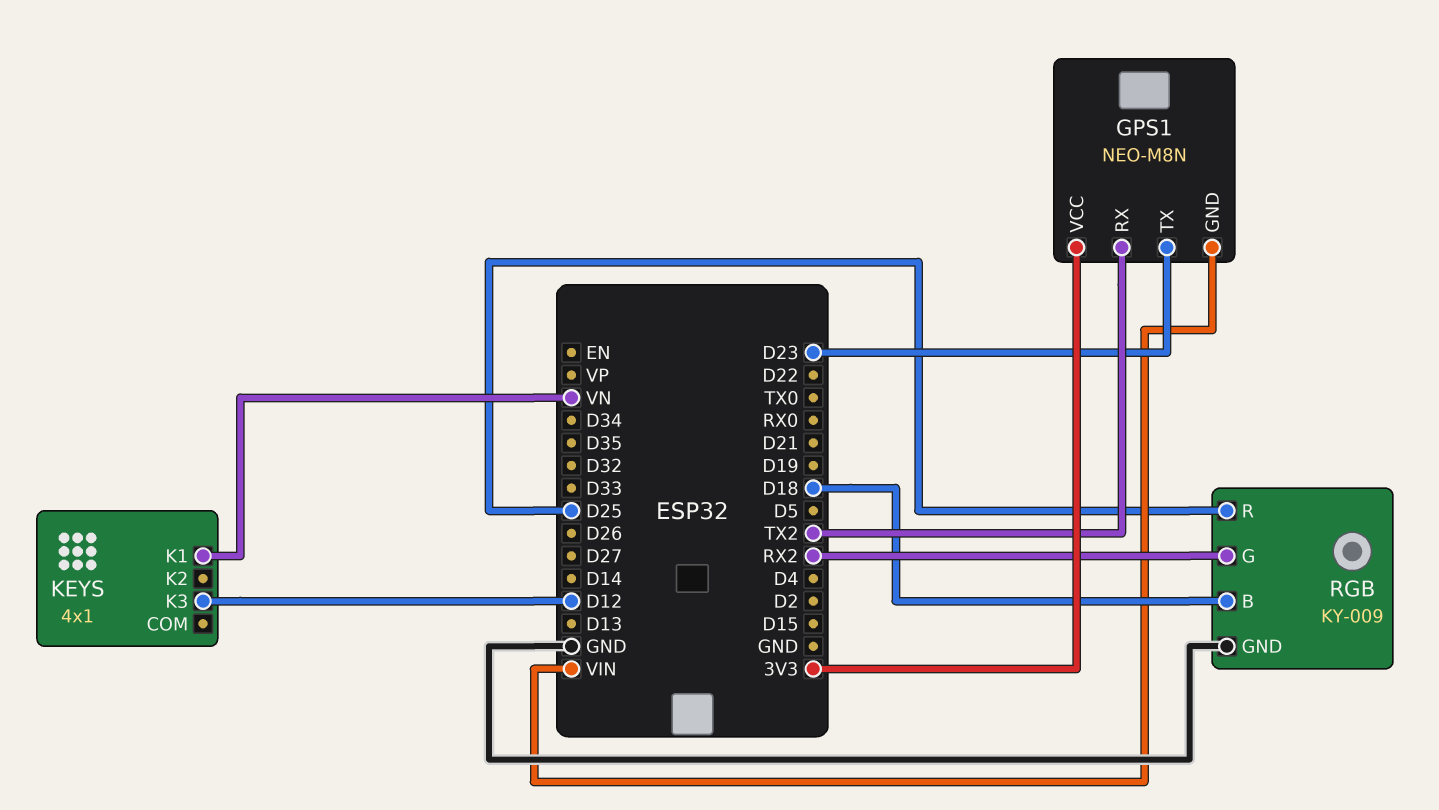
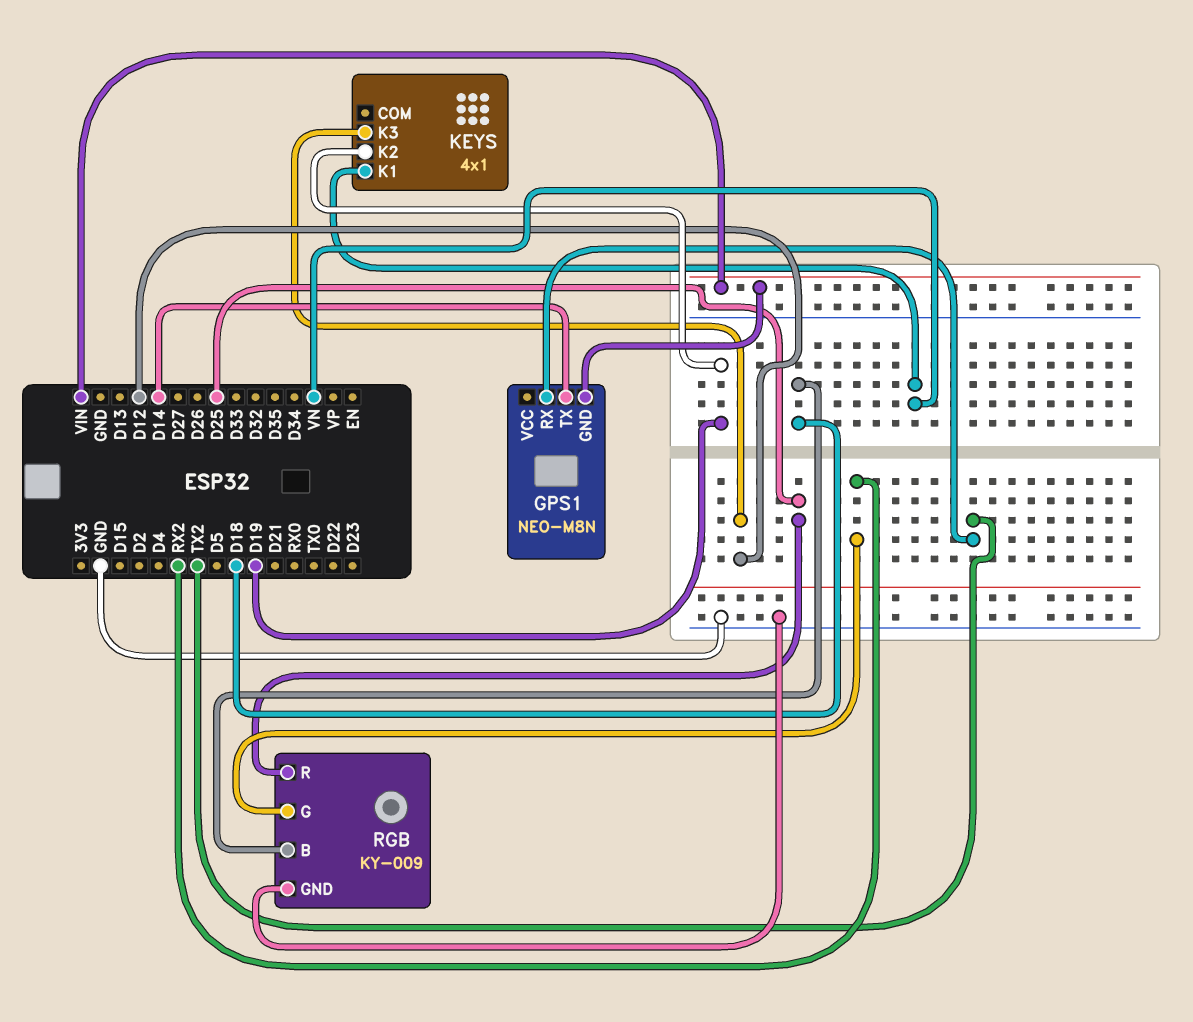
GPS1 pin TX: D23 -> D14
GPS1 pin VCC: 3V3 -> none
KEYS pin K2: none -> D19

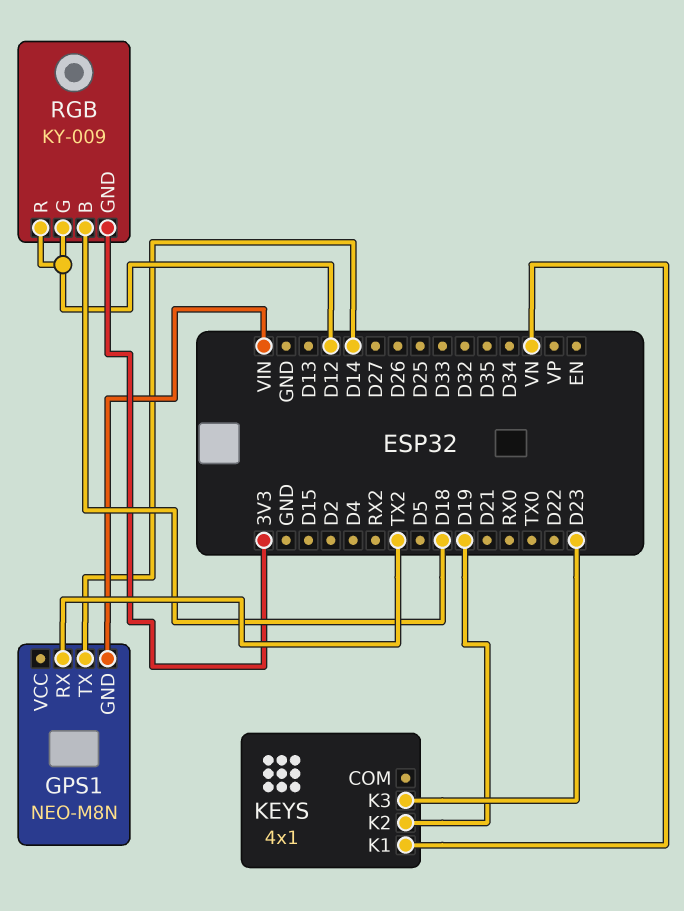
KEYS pin K3: D12 -> D23
RGB pin G: RX2 -> D12
RGB pin GND: GND -> 3V3
RGB pin R: D25 -> D12

